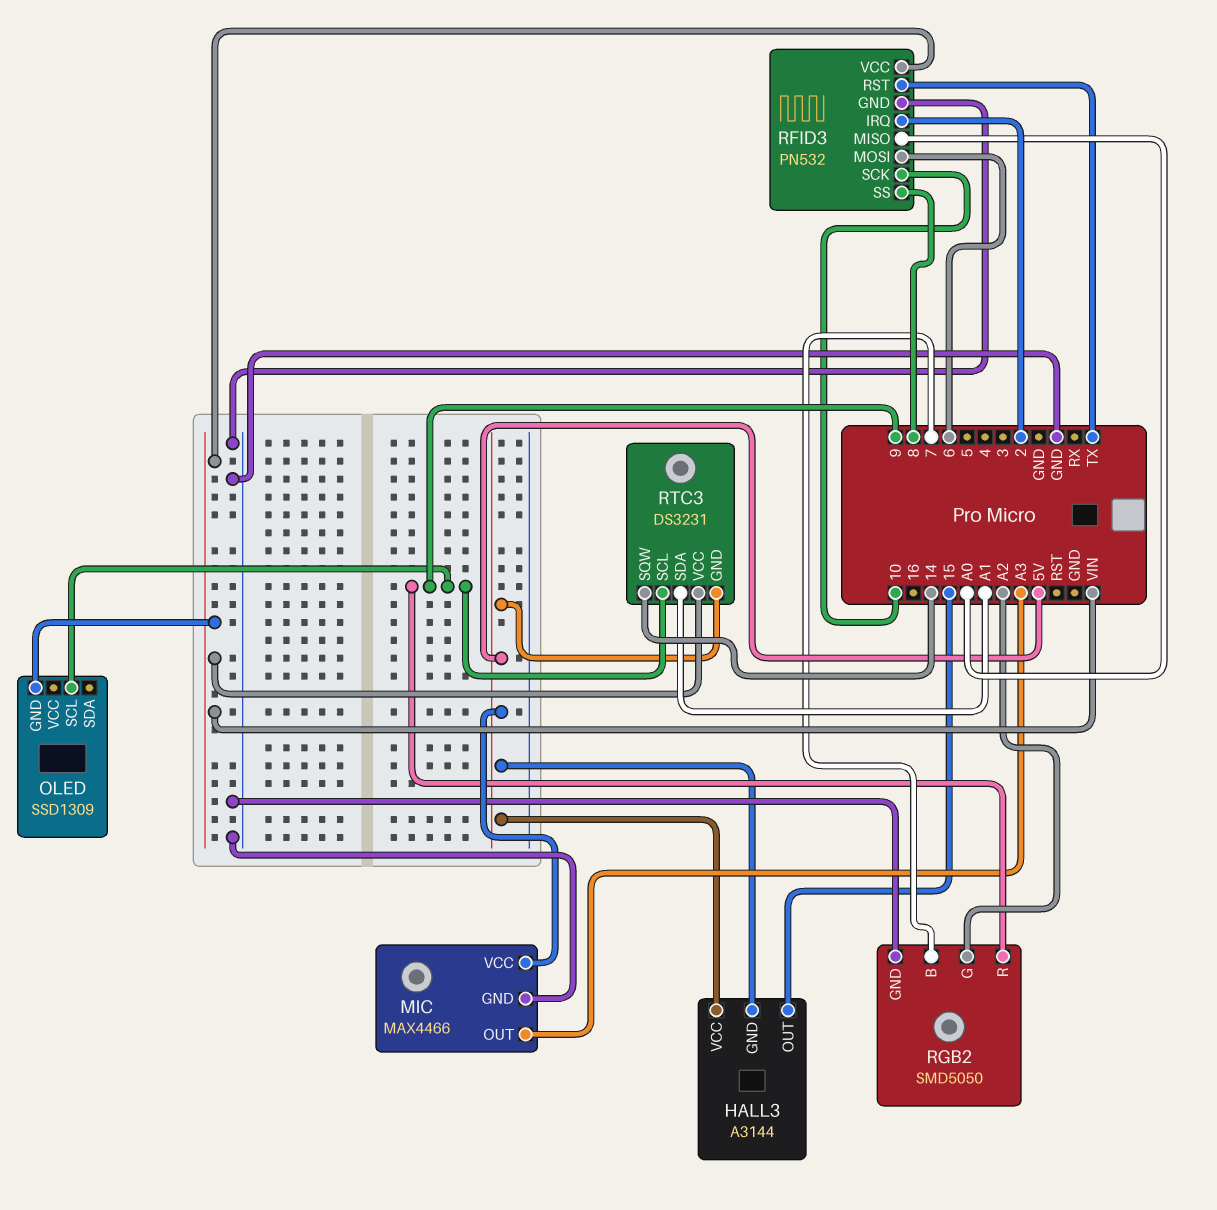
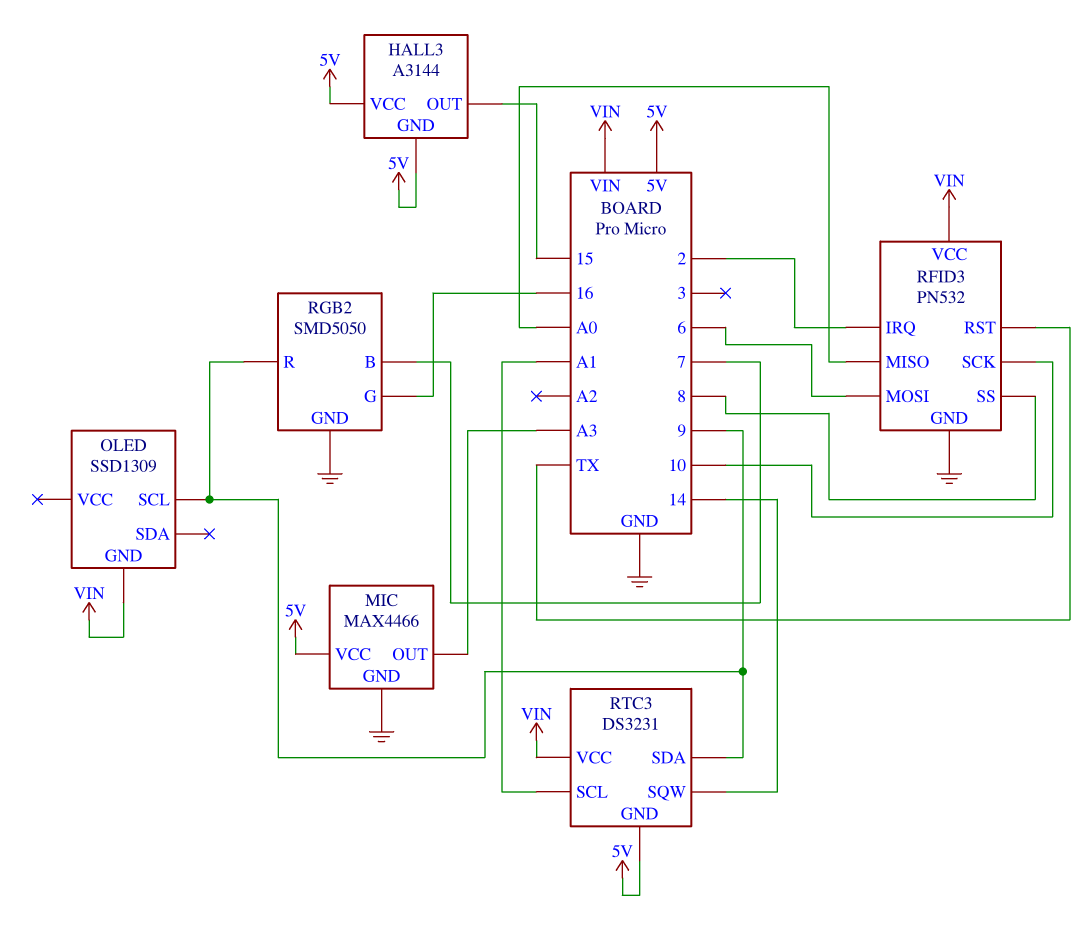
RGB2 pin G: A2 -> 16
RTC3 pin SCL: 9 -> A1
RTC3 pin SDA: A1 -> 9

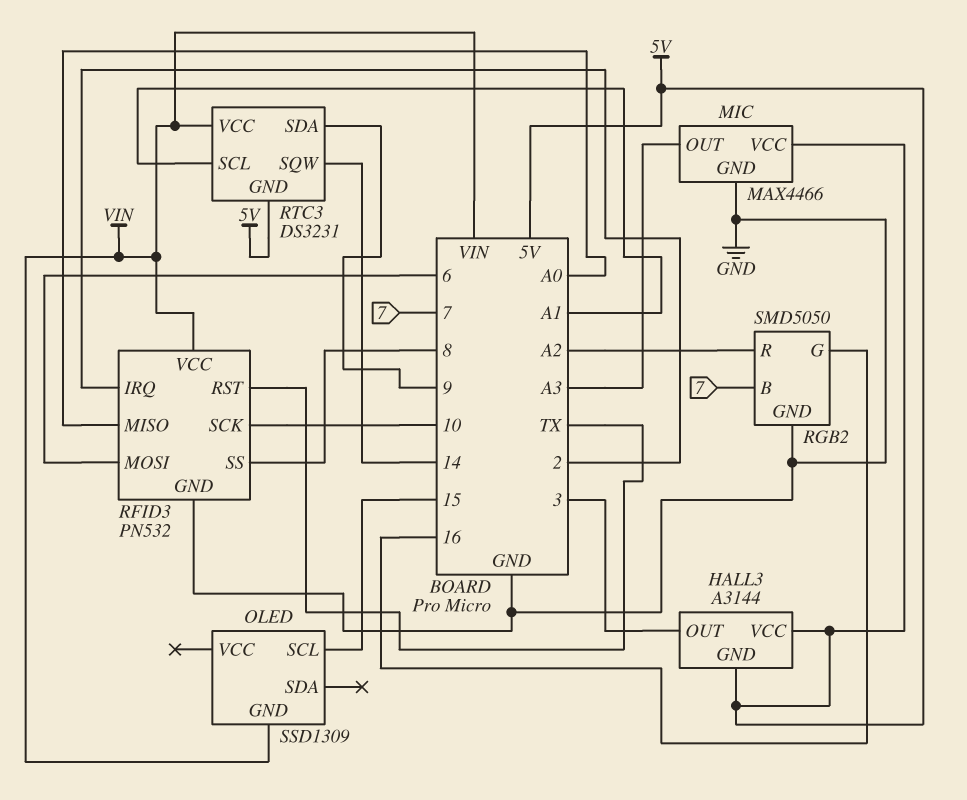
HALL3 pin OUT: 15 -> 3
OLED pin SCL: 9 -> 15
RGB2 pin R: 9 -> A2

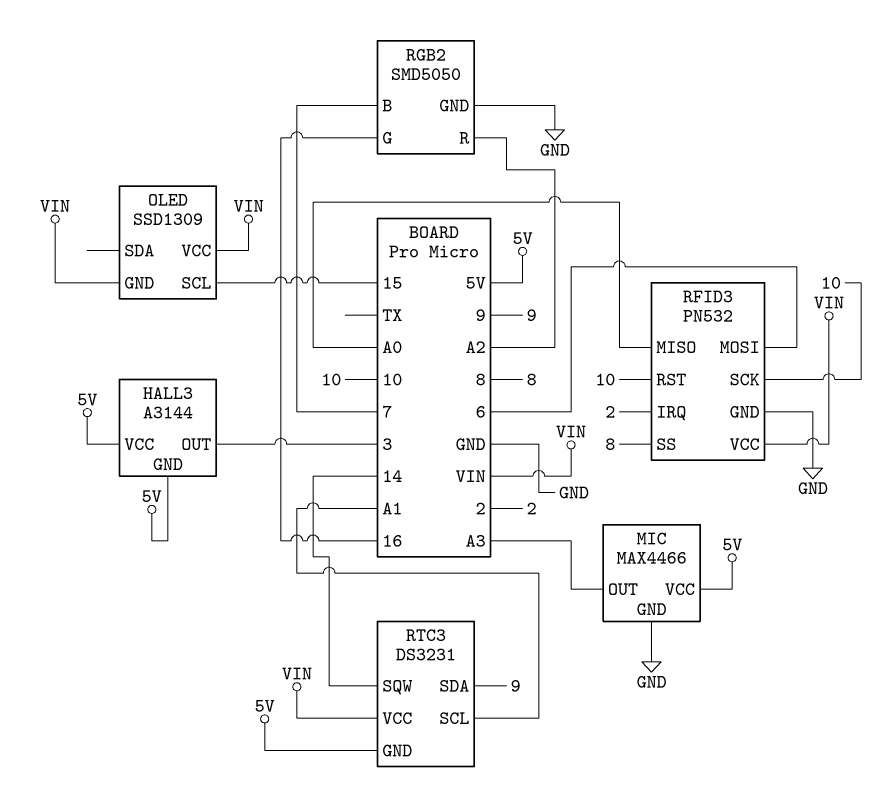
OLED pin VCC: none -> VIN
RFID3 pin RST: TX -> 10

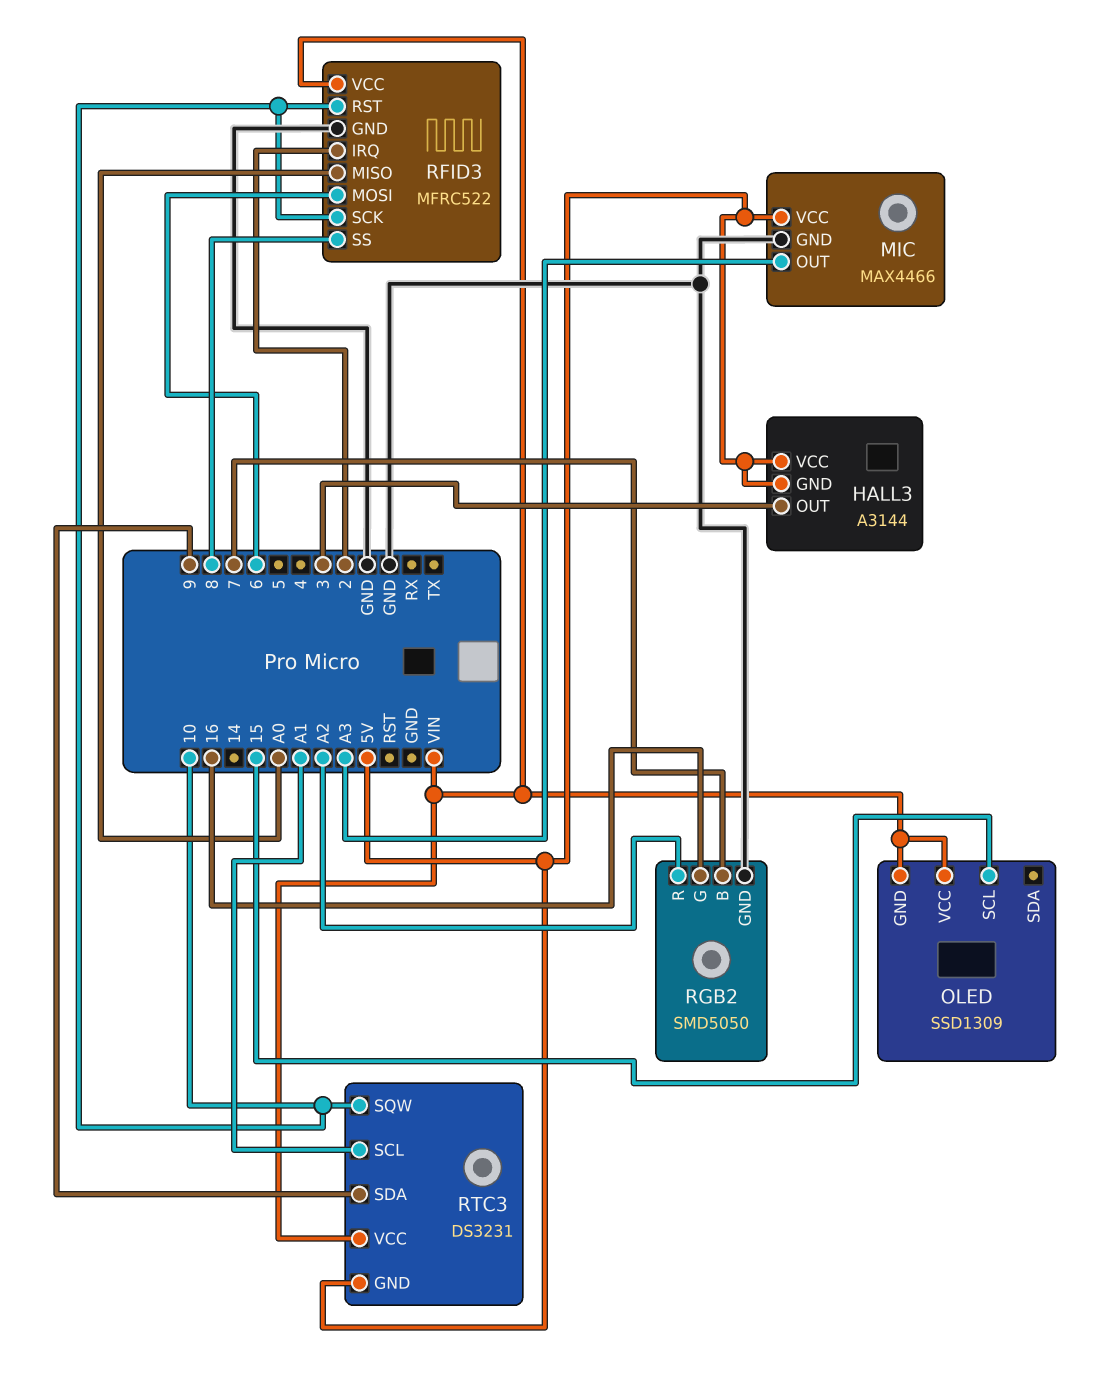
RFID3: PN532 -> MFRC522
RTC3 pin SQW: 14 -> 10

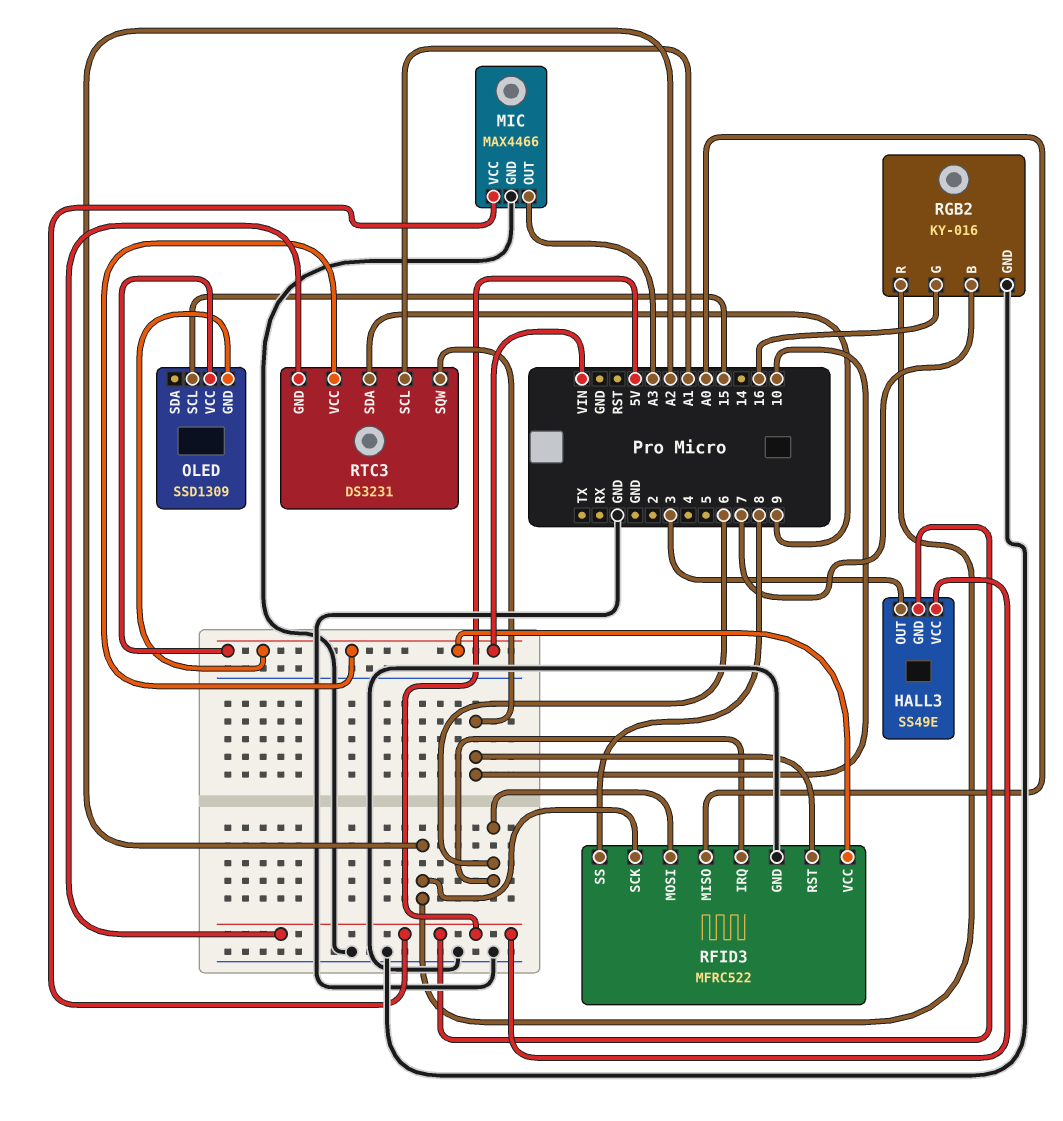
HALL3: A3144 -> SS49E
RFID3 pin IRQ: 2 -> 6
RFID3 pin SCK: 10 -> A2
RGB2: SMD5050 -> KY-016

